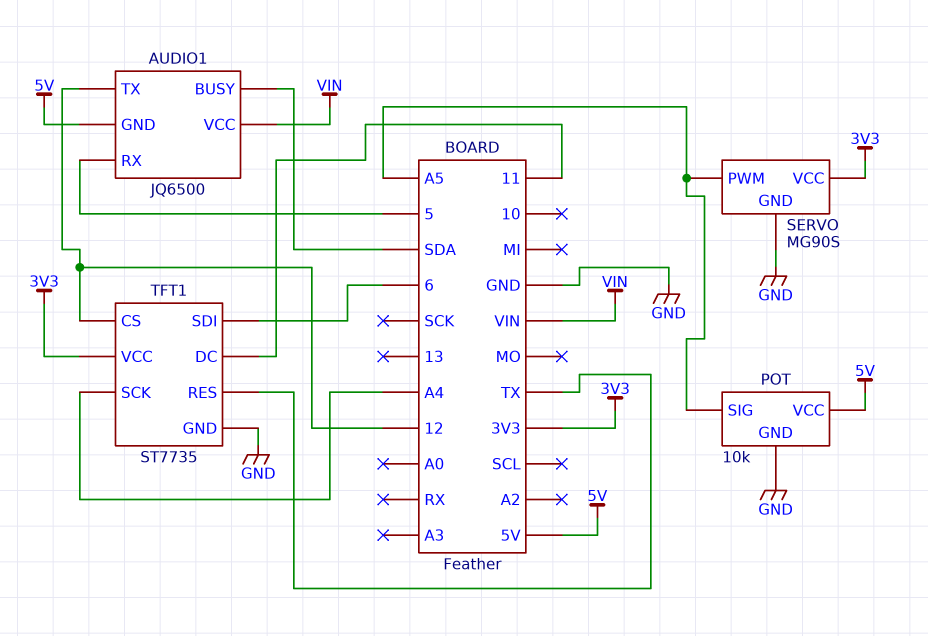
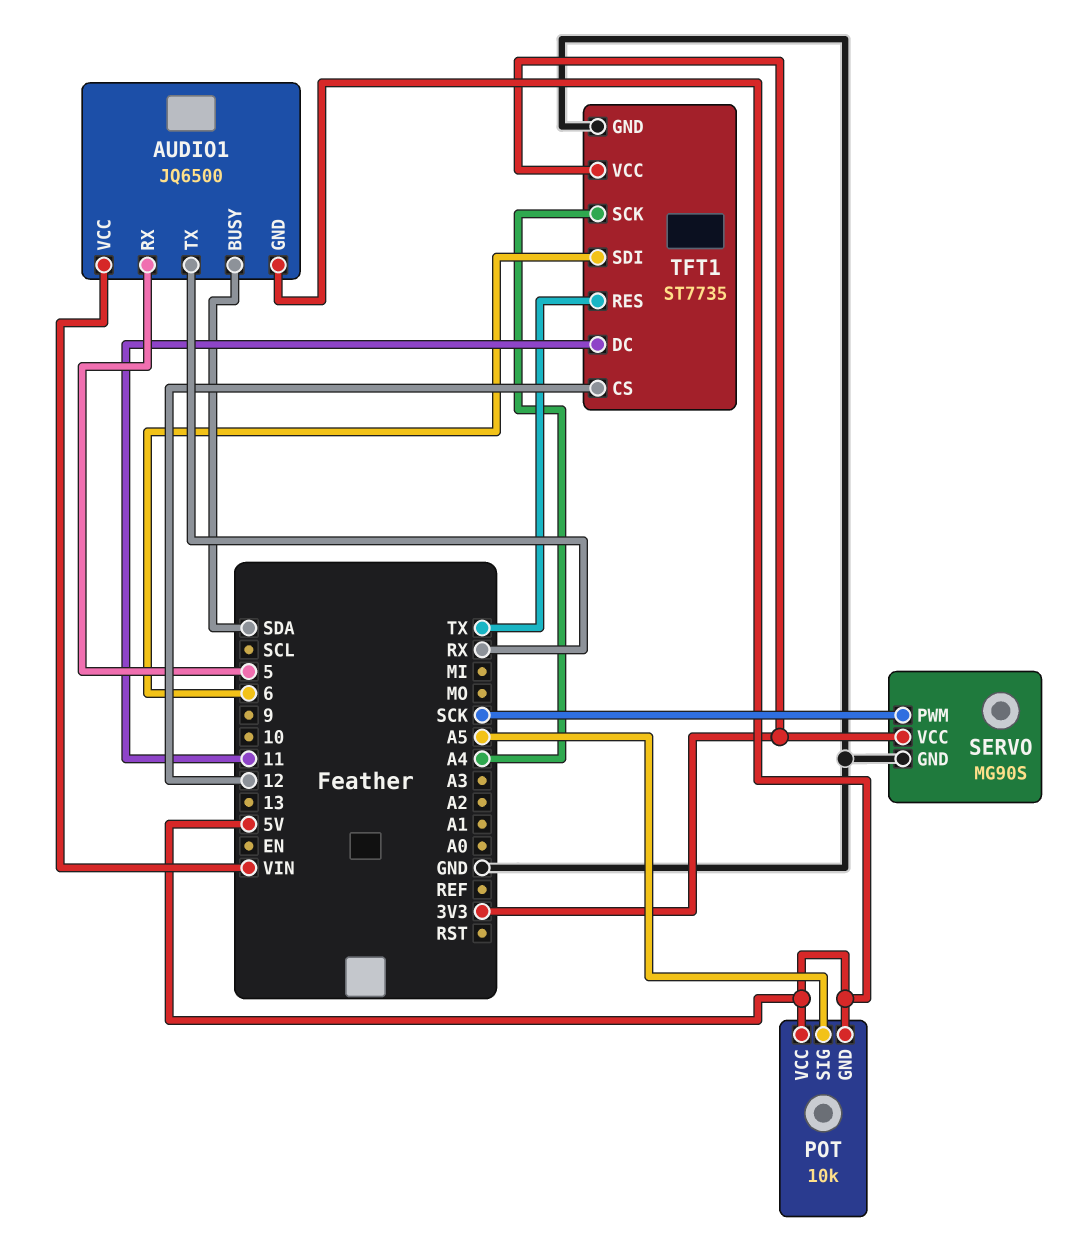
AUDIO1 pin TX: 12 -> RX
POT pin GND: GND -> 5V
SERVO pin PWM: A5 -> SCK

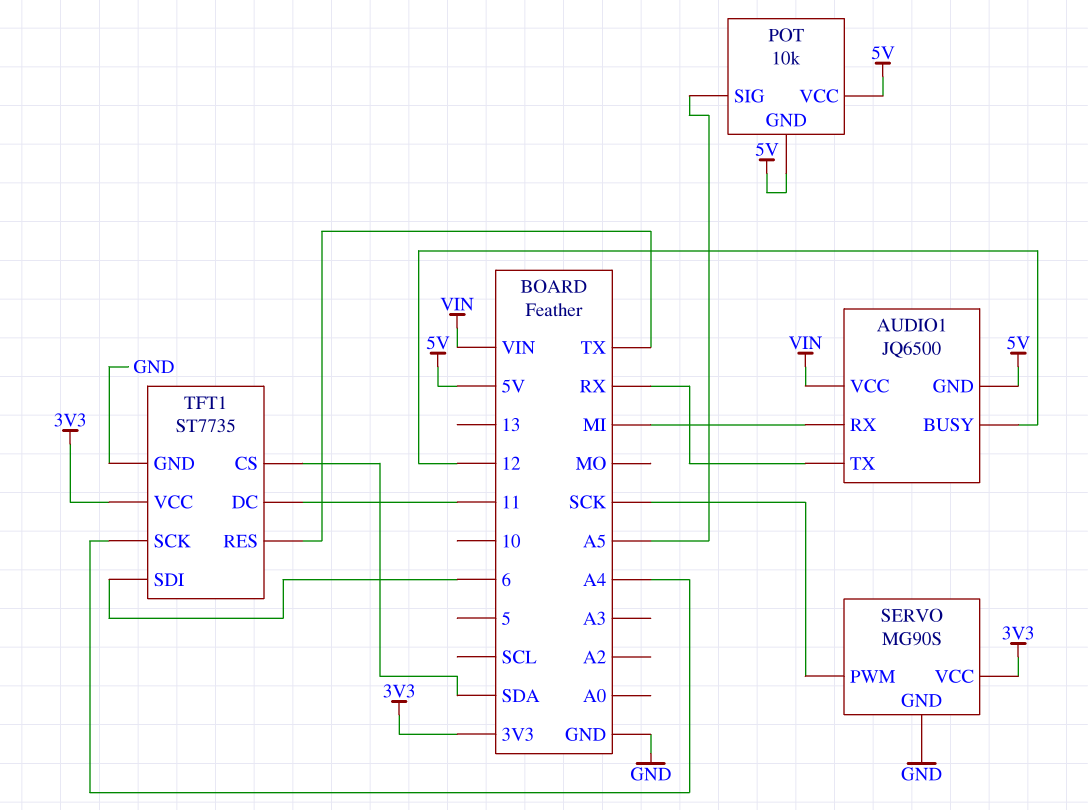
AUDIO1 pin BUSY: SDA -> 12
AUDIO1 pin RX: 5 -> MI
TFT1 pin CS: 12 -> SDA

